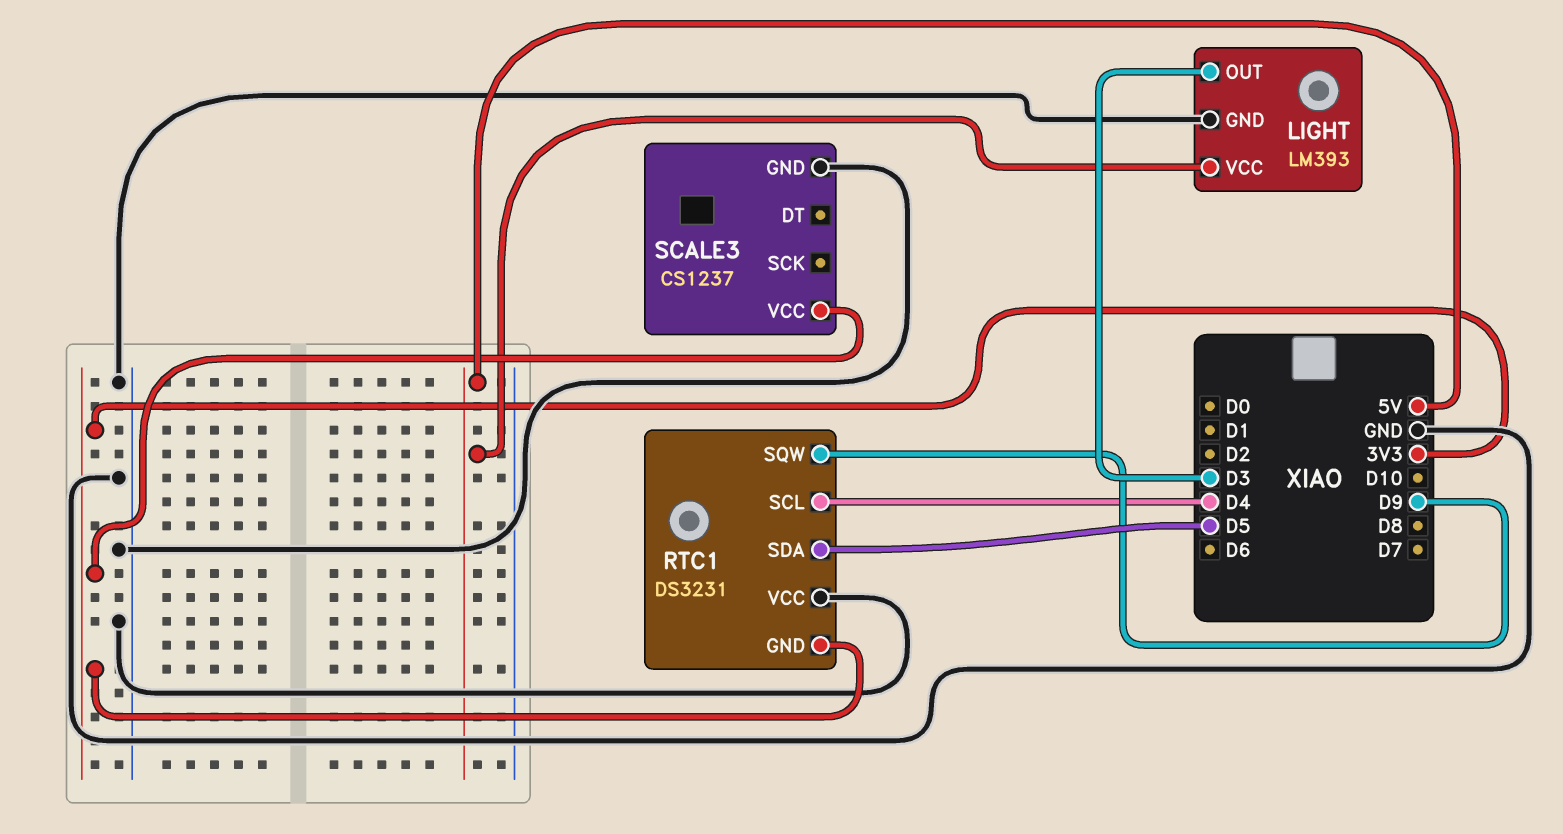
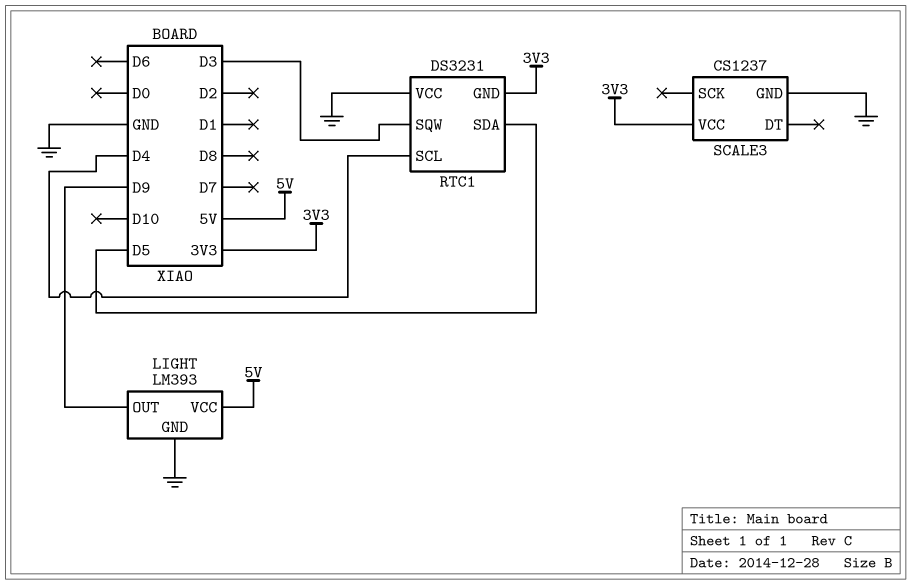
LIGHT pin OUT: D3 -> D9
RTC1 pin SQW: D9 -> D3

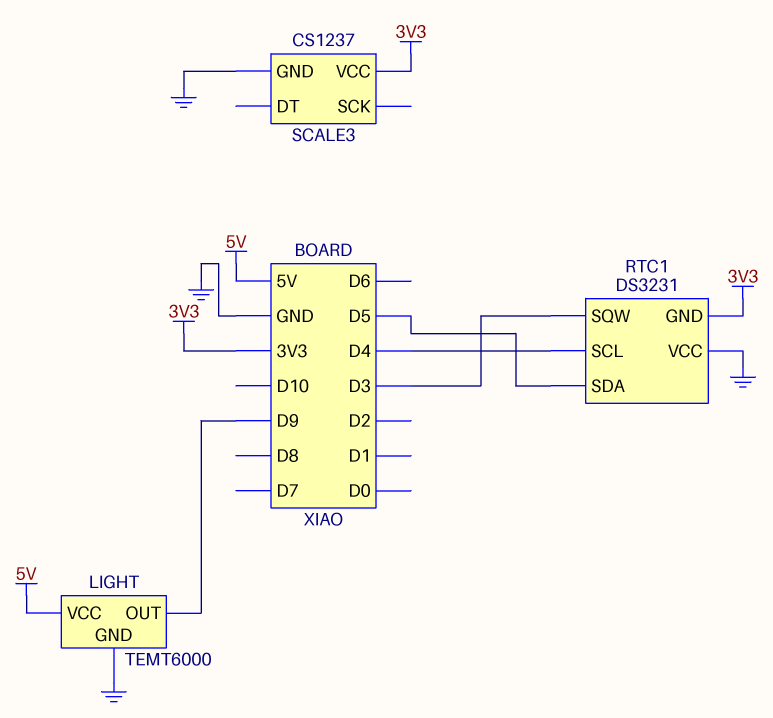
LIGHT: LM393 -> TEMT6000

